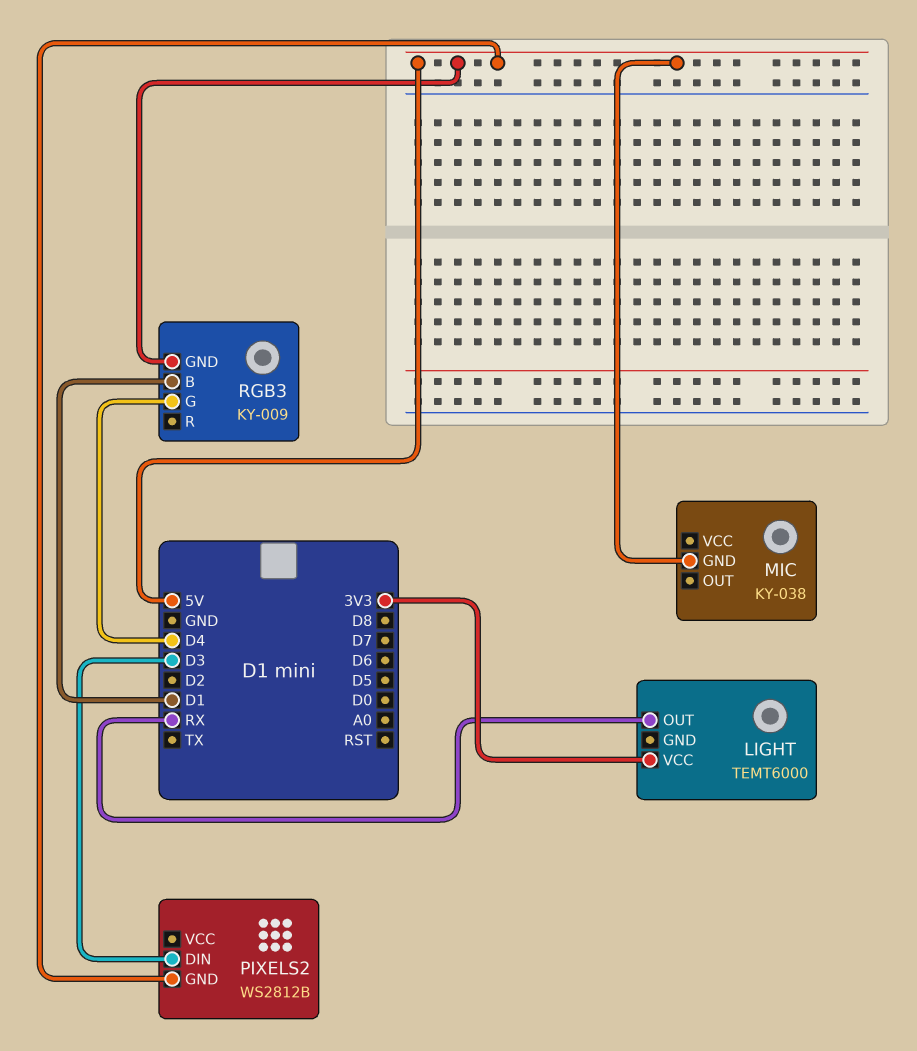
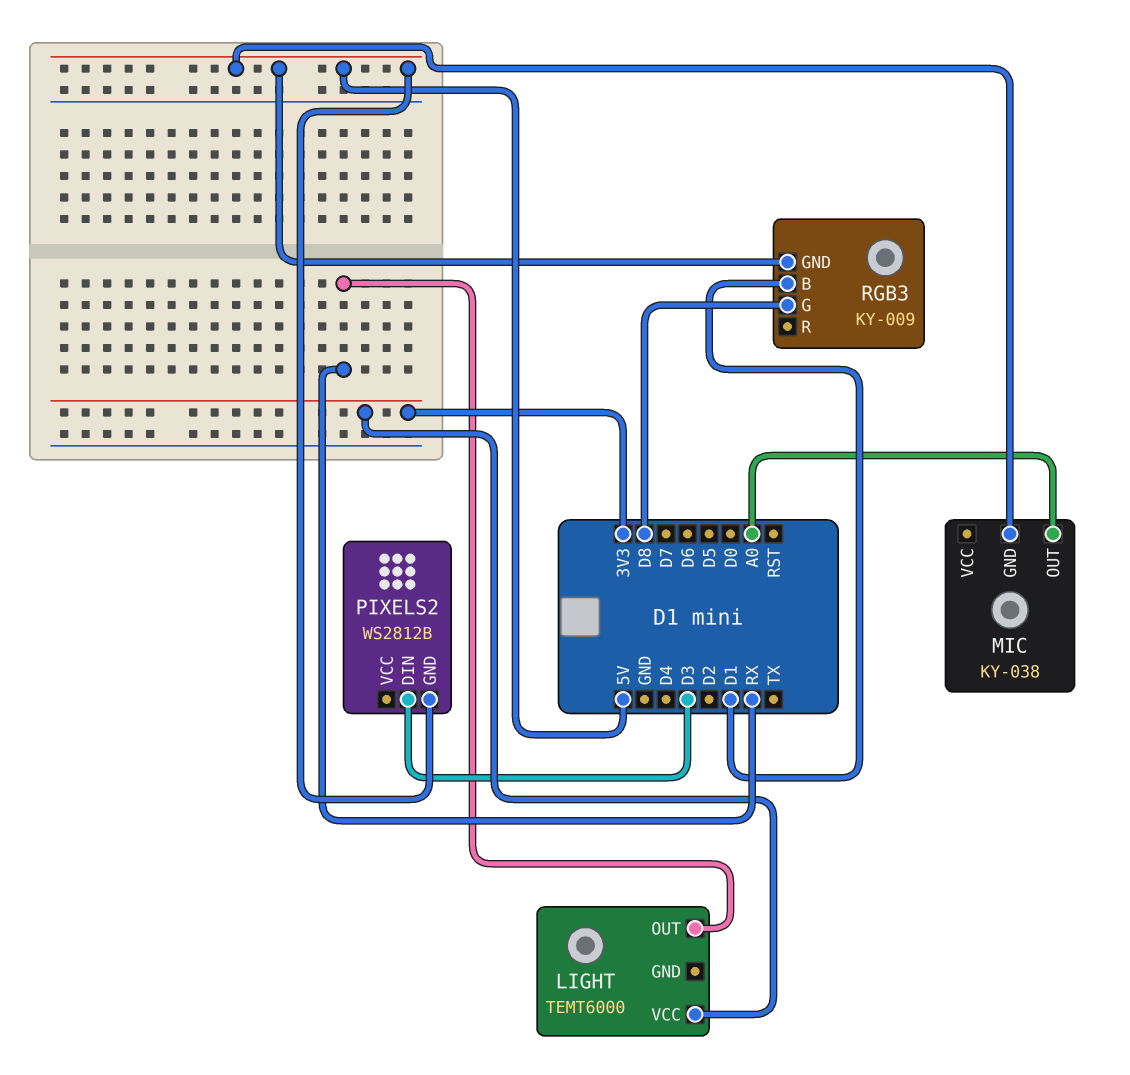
MIC pin OUT: none -> A0
RGB3 pin G: D4 -> D8

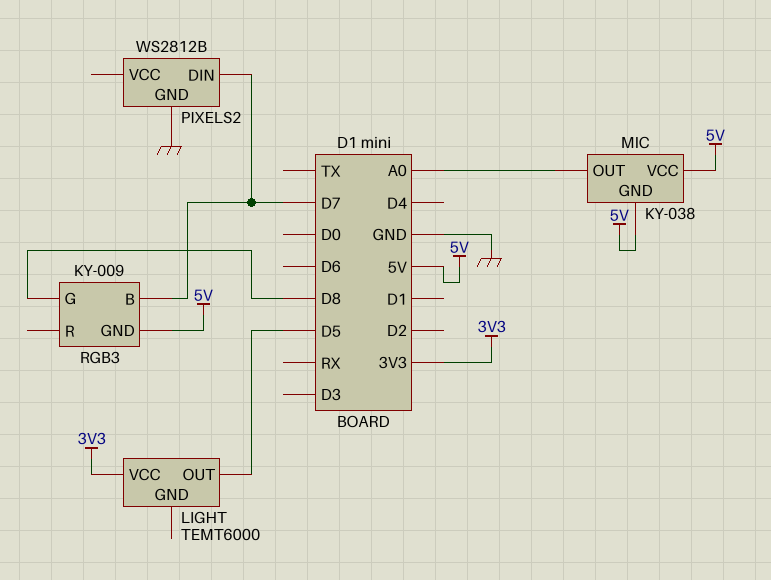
LIGHT pin OUT: RX -> D5
MIC pin VCC: none -> 5V
PIXELS2 pin DIN: D3 -> D7
PIXELS2 pin GND: 5V -> GND
RGB3 pin B: D1 -> D7

